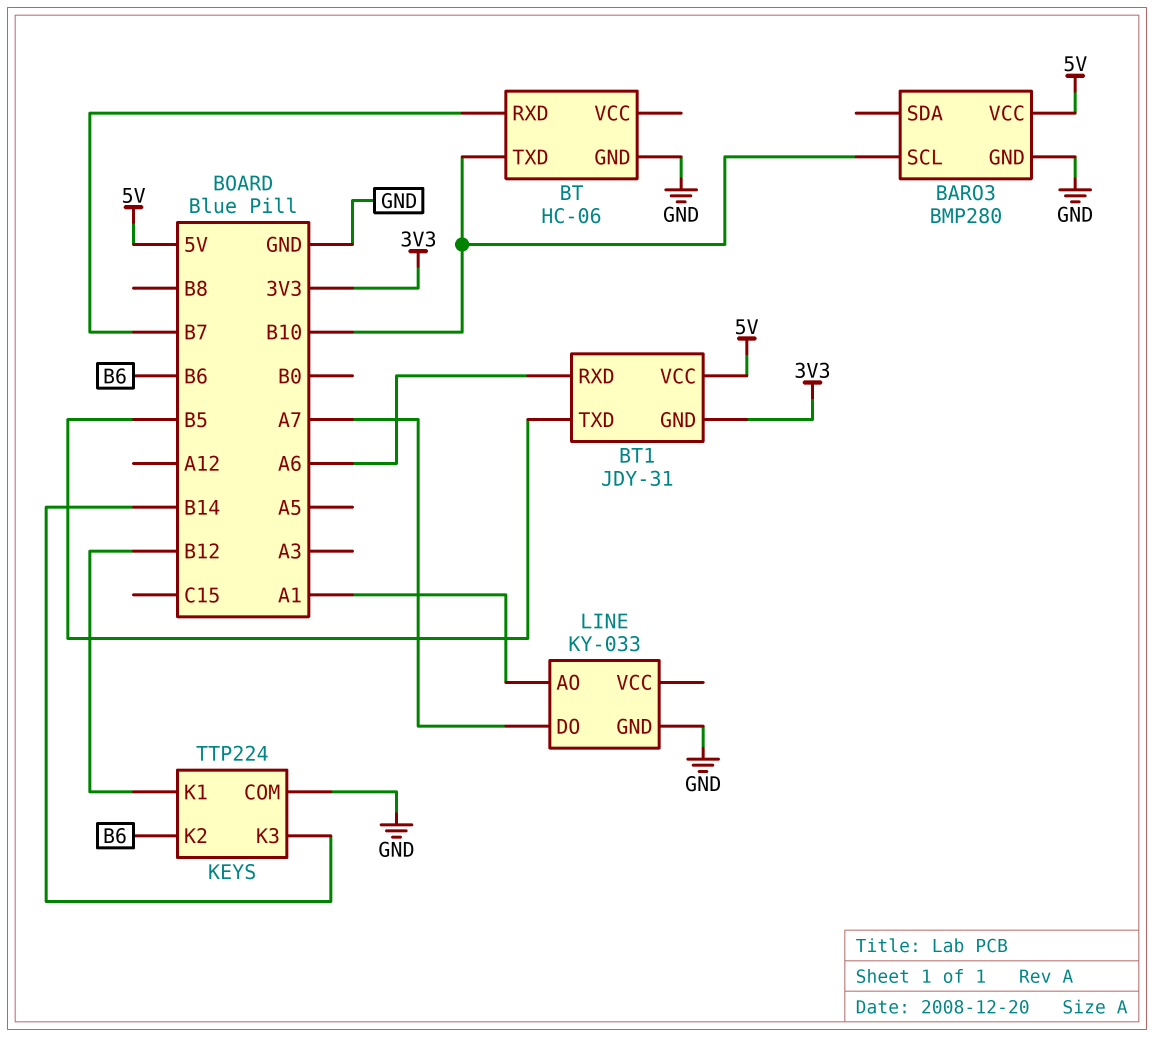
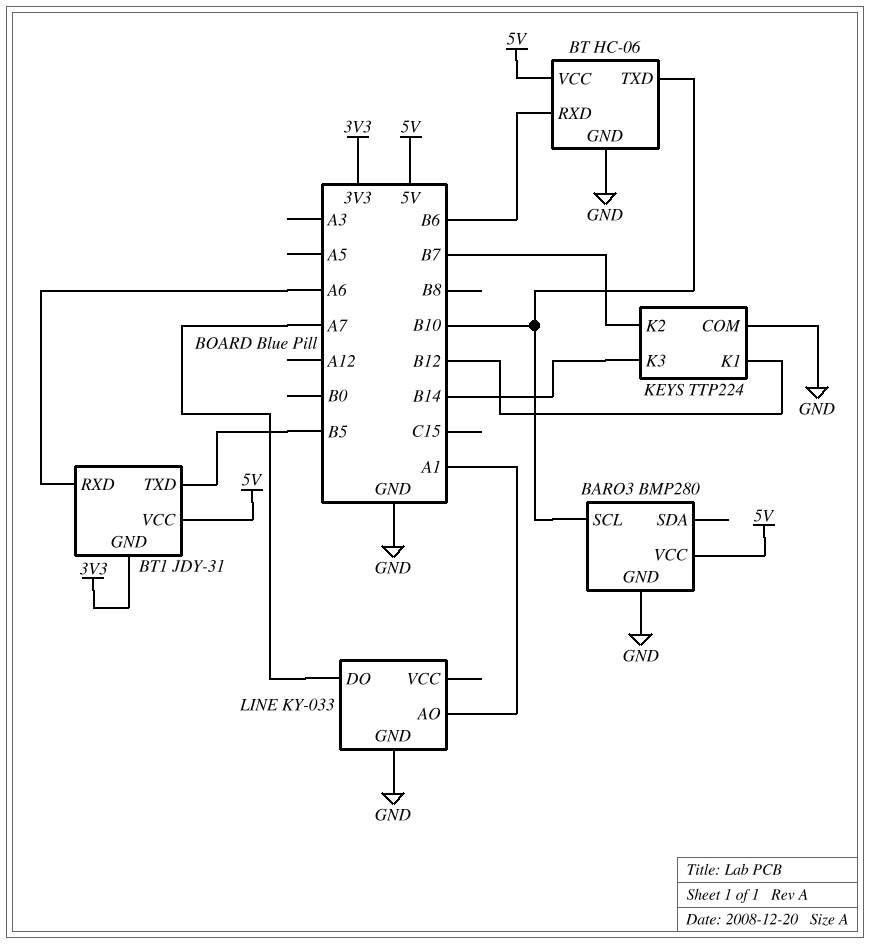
BT pin RXD: B7 -> B6
BT pin VCC: none -> 5V
KEYS pin K2: B6 -> B7

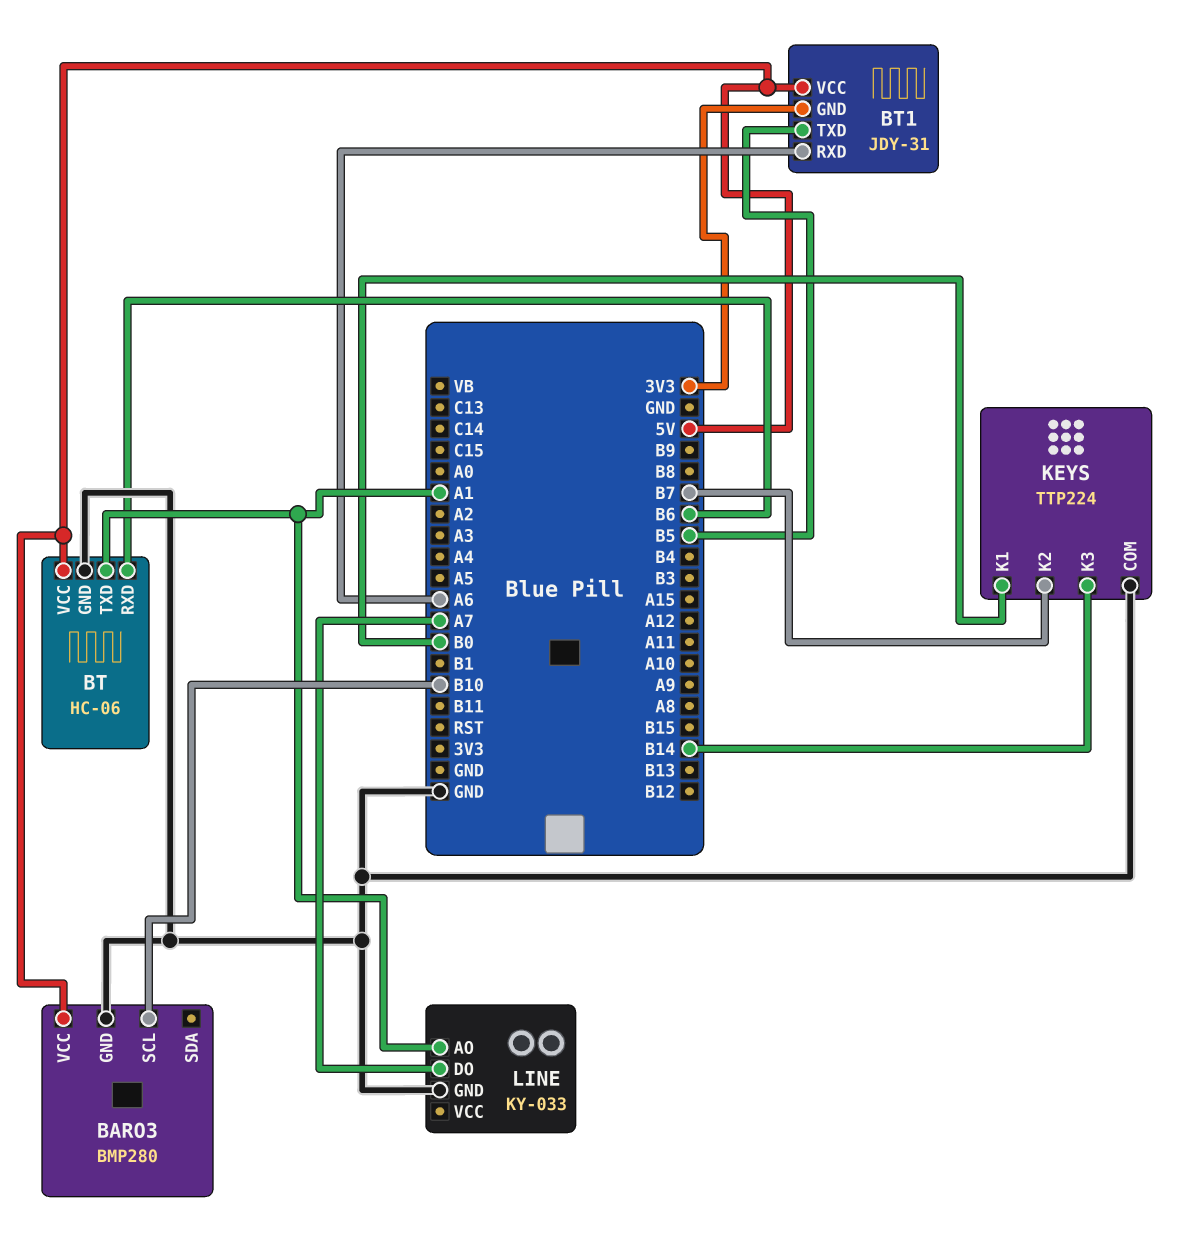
BT pin TXD: B10 -> A1
KEYS pin K1: B12 -> B0

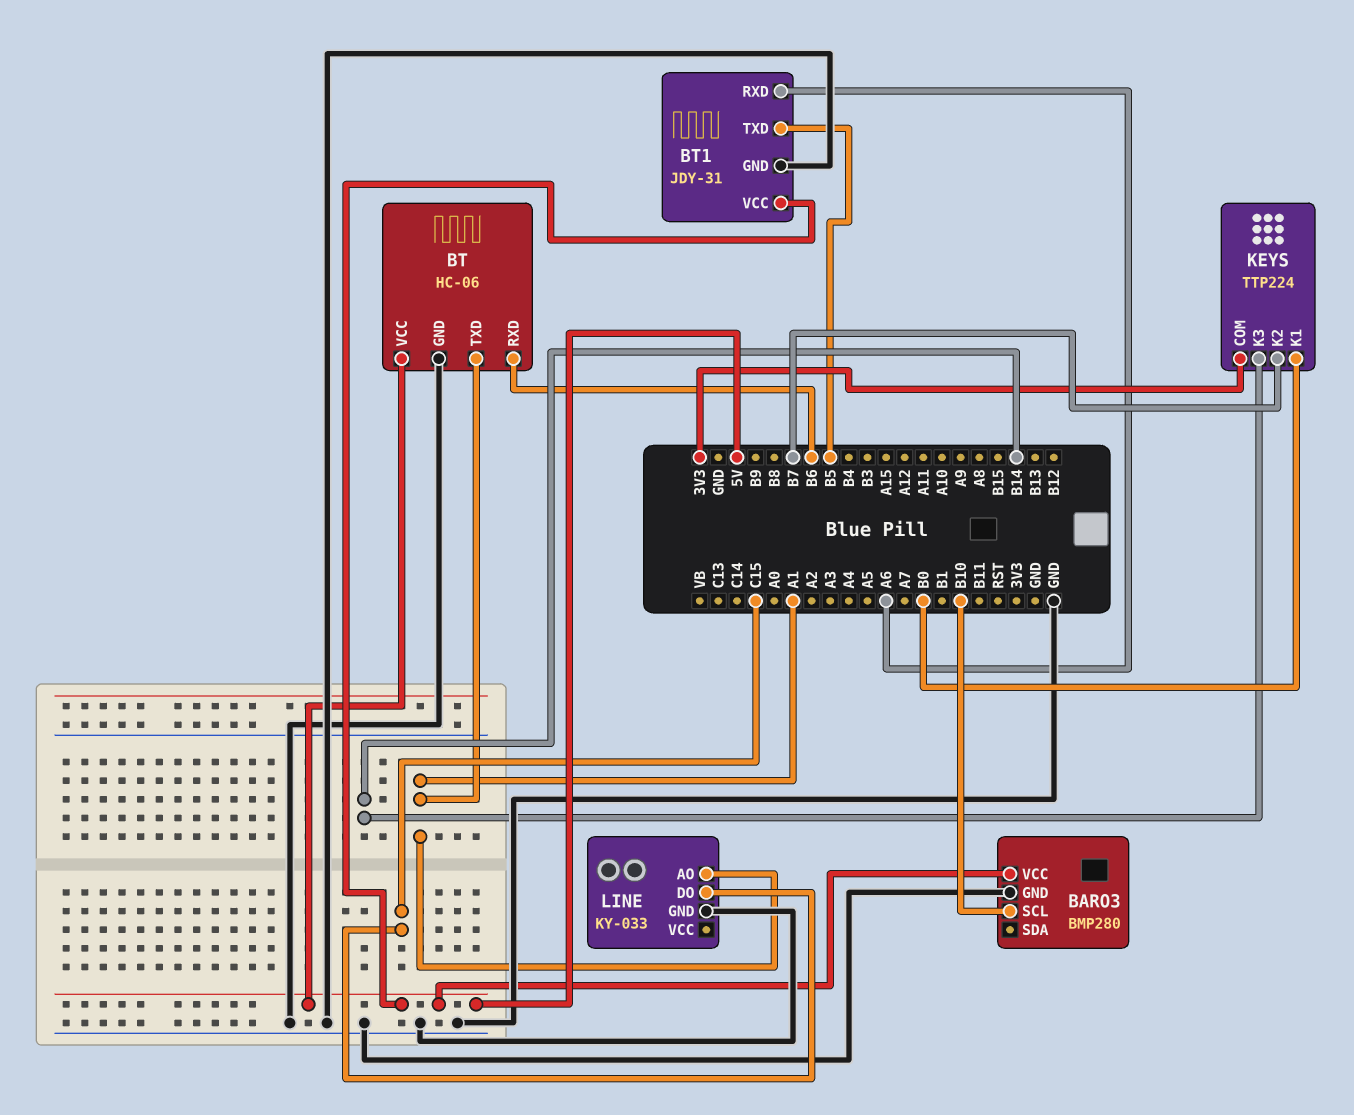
BT1 pin GND: 3V3 -> GND
KEYS pin COM: GND -> 3V3
LINE pin DO: A7 -> C15

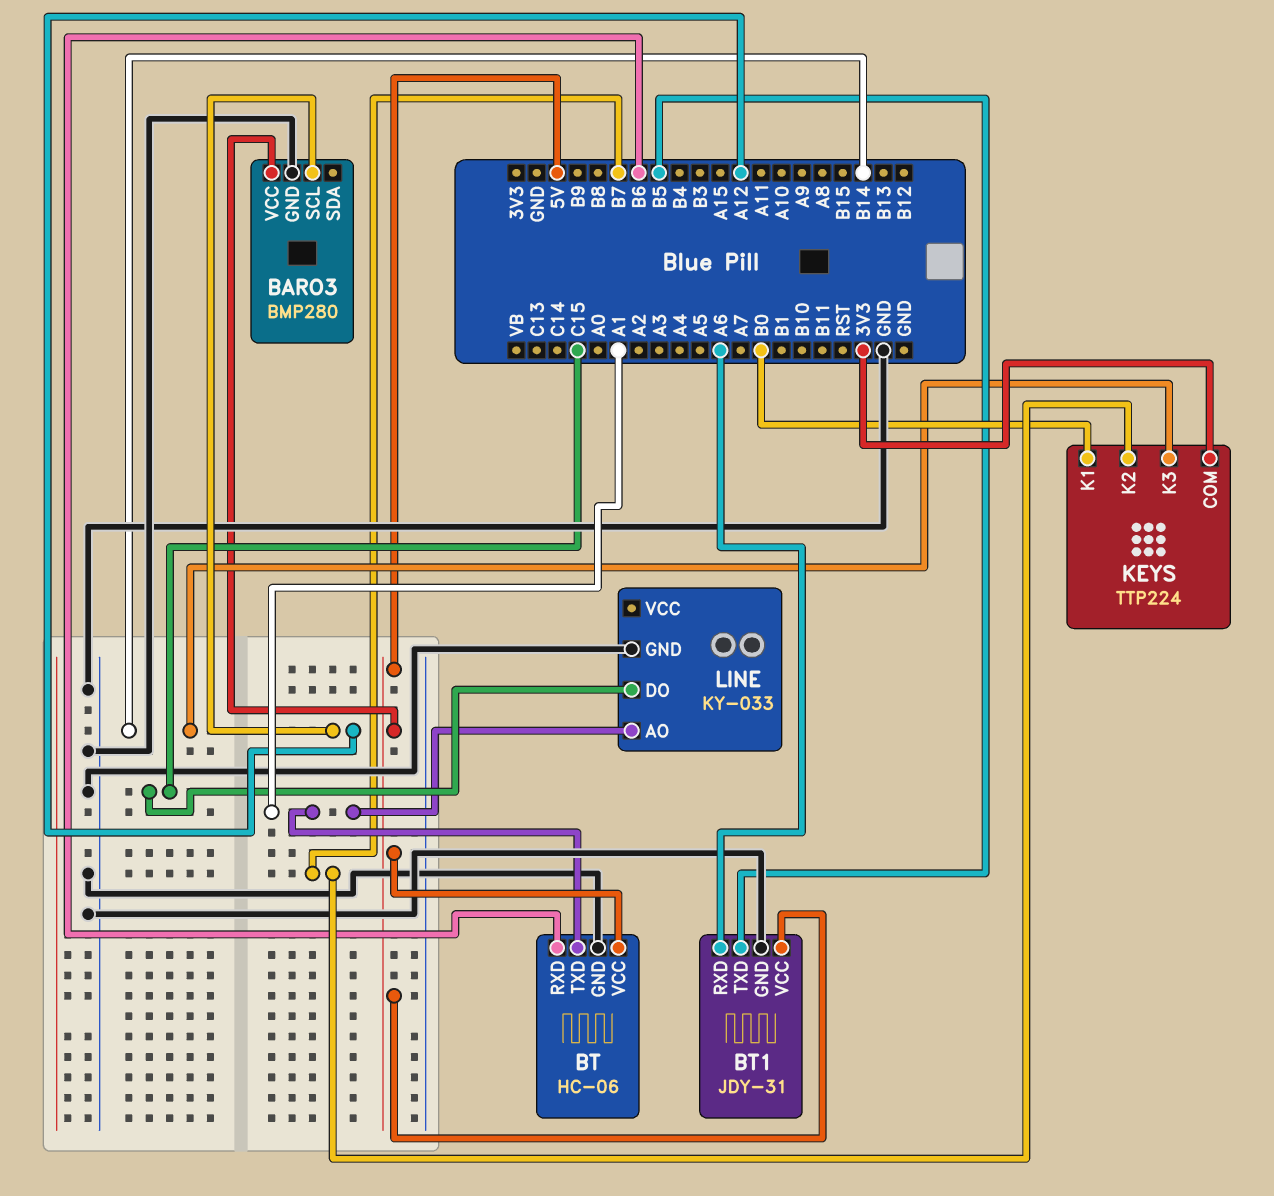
BARO3 pin SCL: B10 -> A12

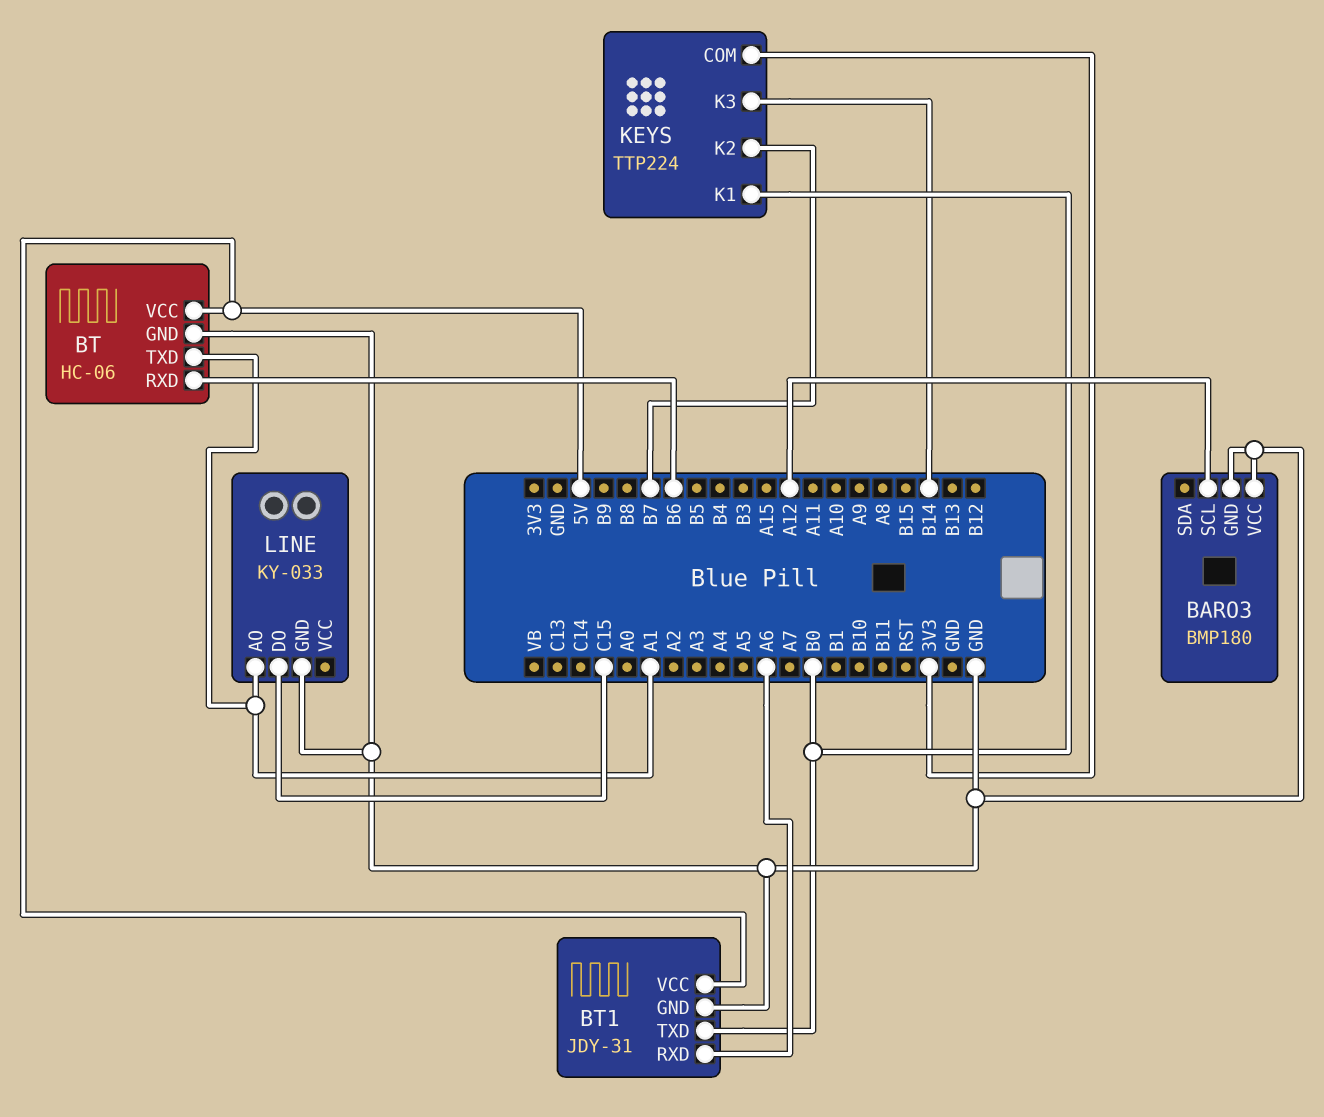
BARO3: BMP280 -> BMP180
BARO3 pin VCC: 5V -> GND
BT1 pin TXD: B5 -> B0

